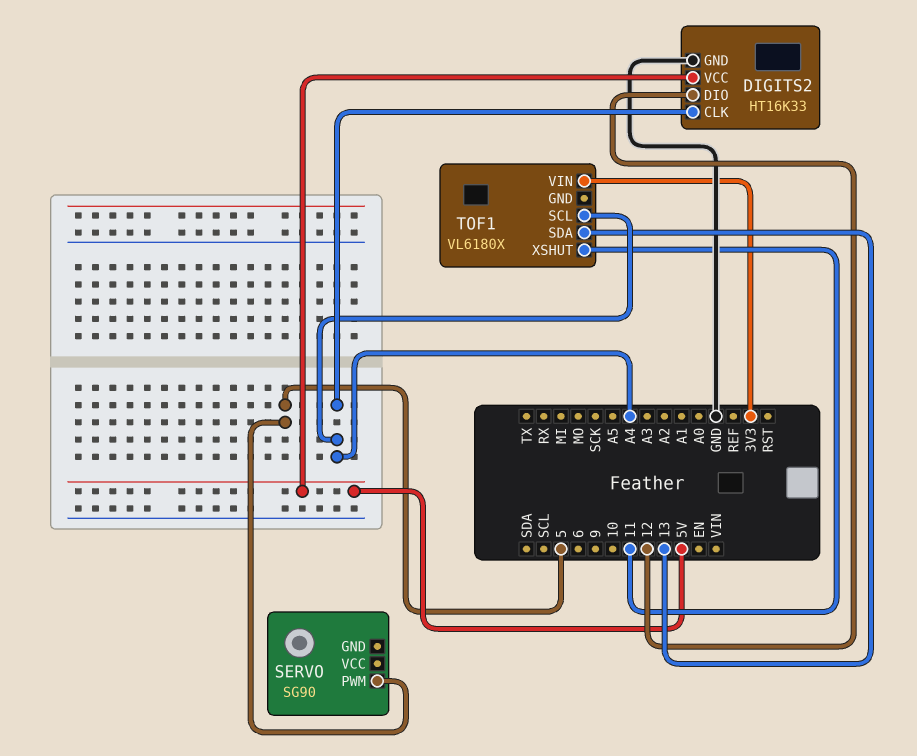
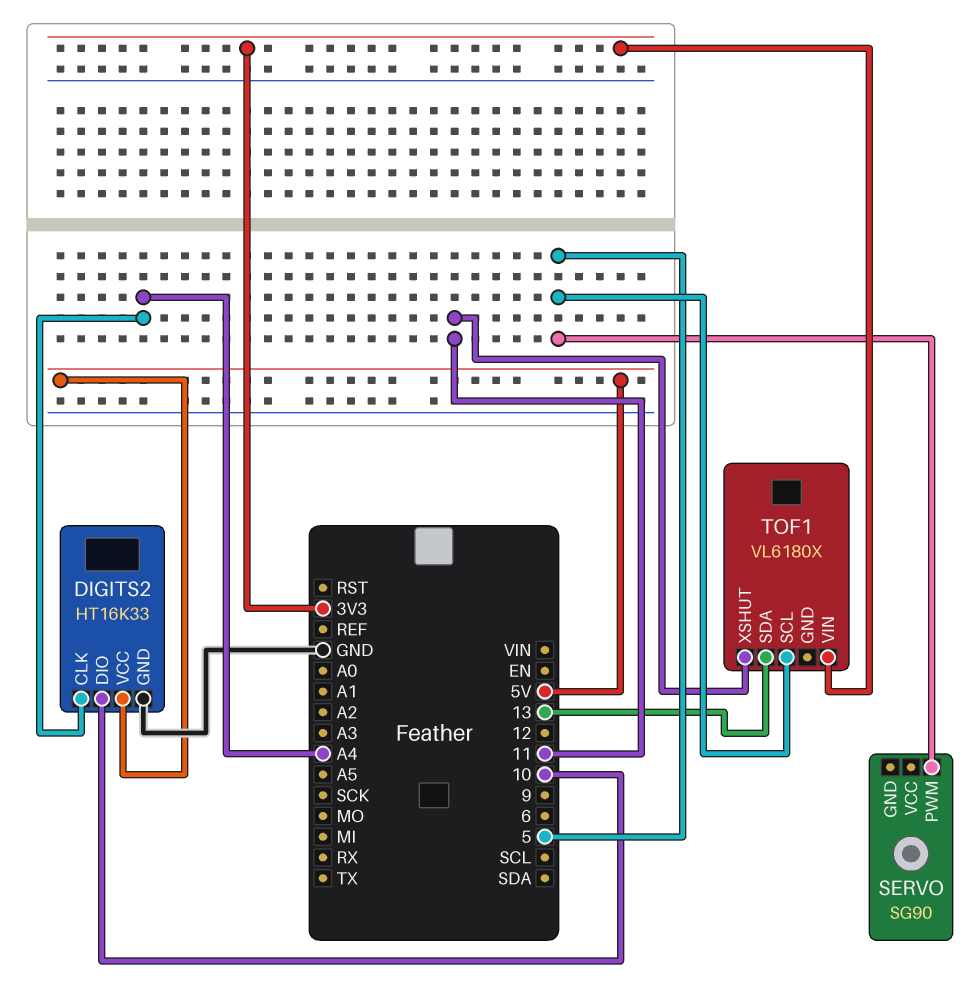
DIGITS2 pin DIO: 12 -> 10
TOF1 pin SCL: A4 -> 5

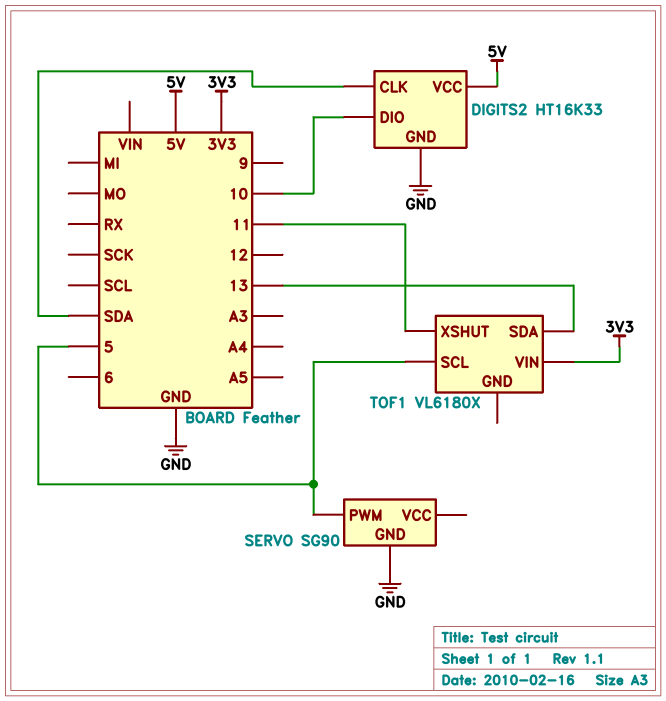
DIGITS2 pin CLK: A4 -> SDA
SERVO pin GND: none -> GND

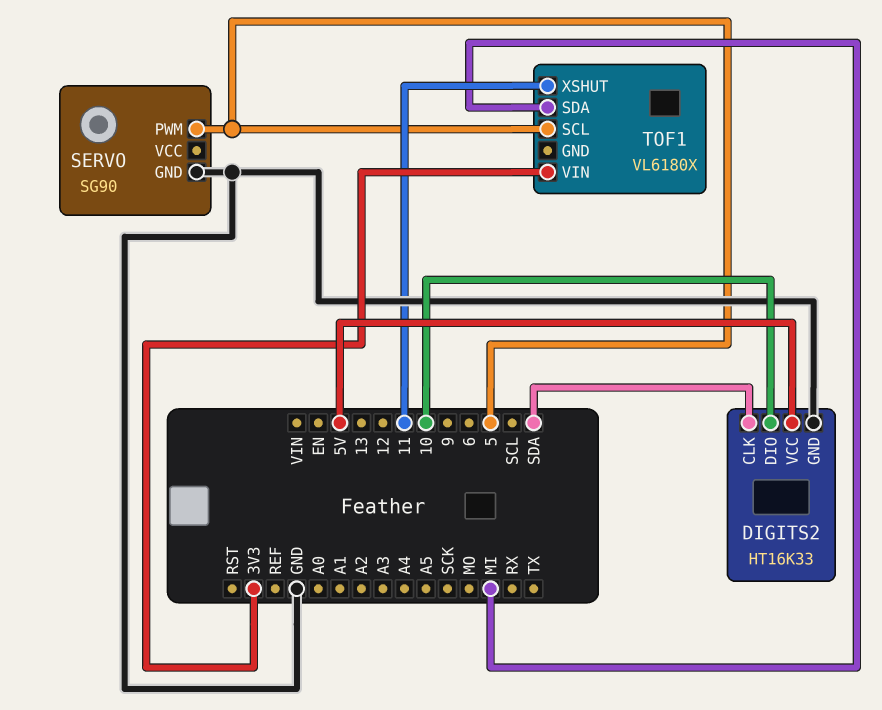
TOF1 pin SDA: 13 -> MI

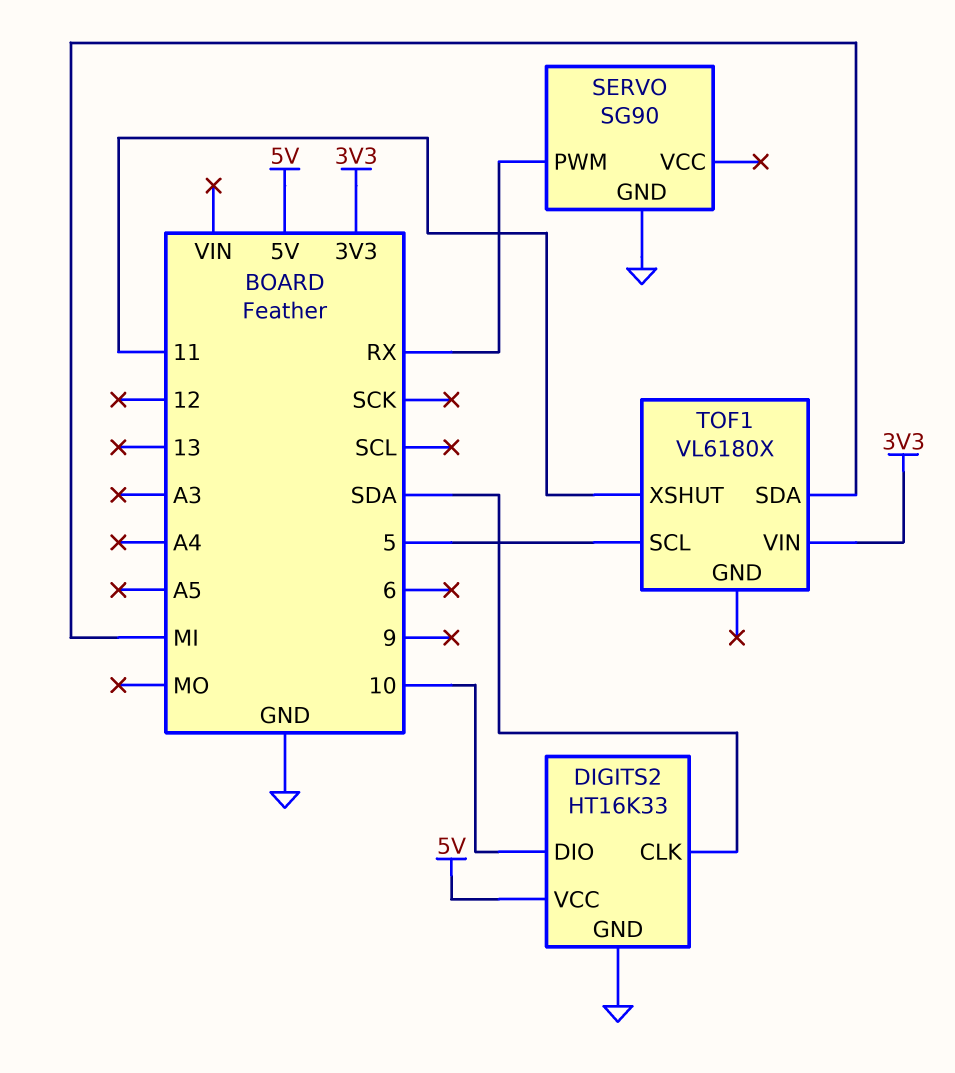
SERVO pin PWM: 5 -> RX

